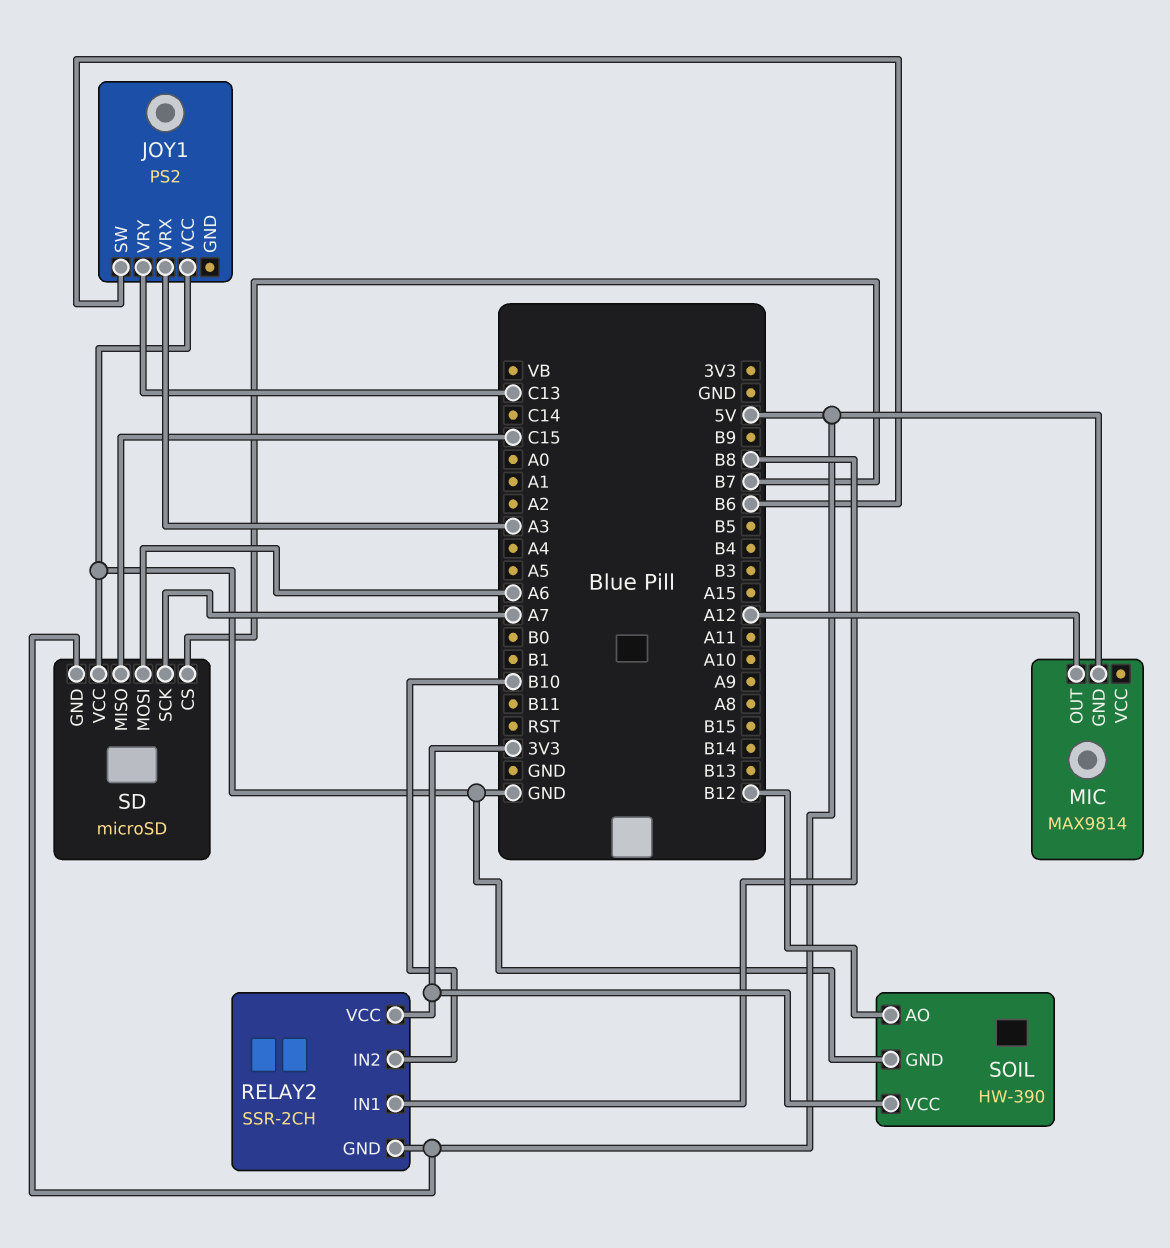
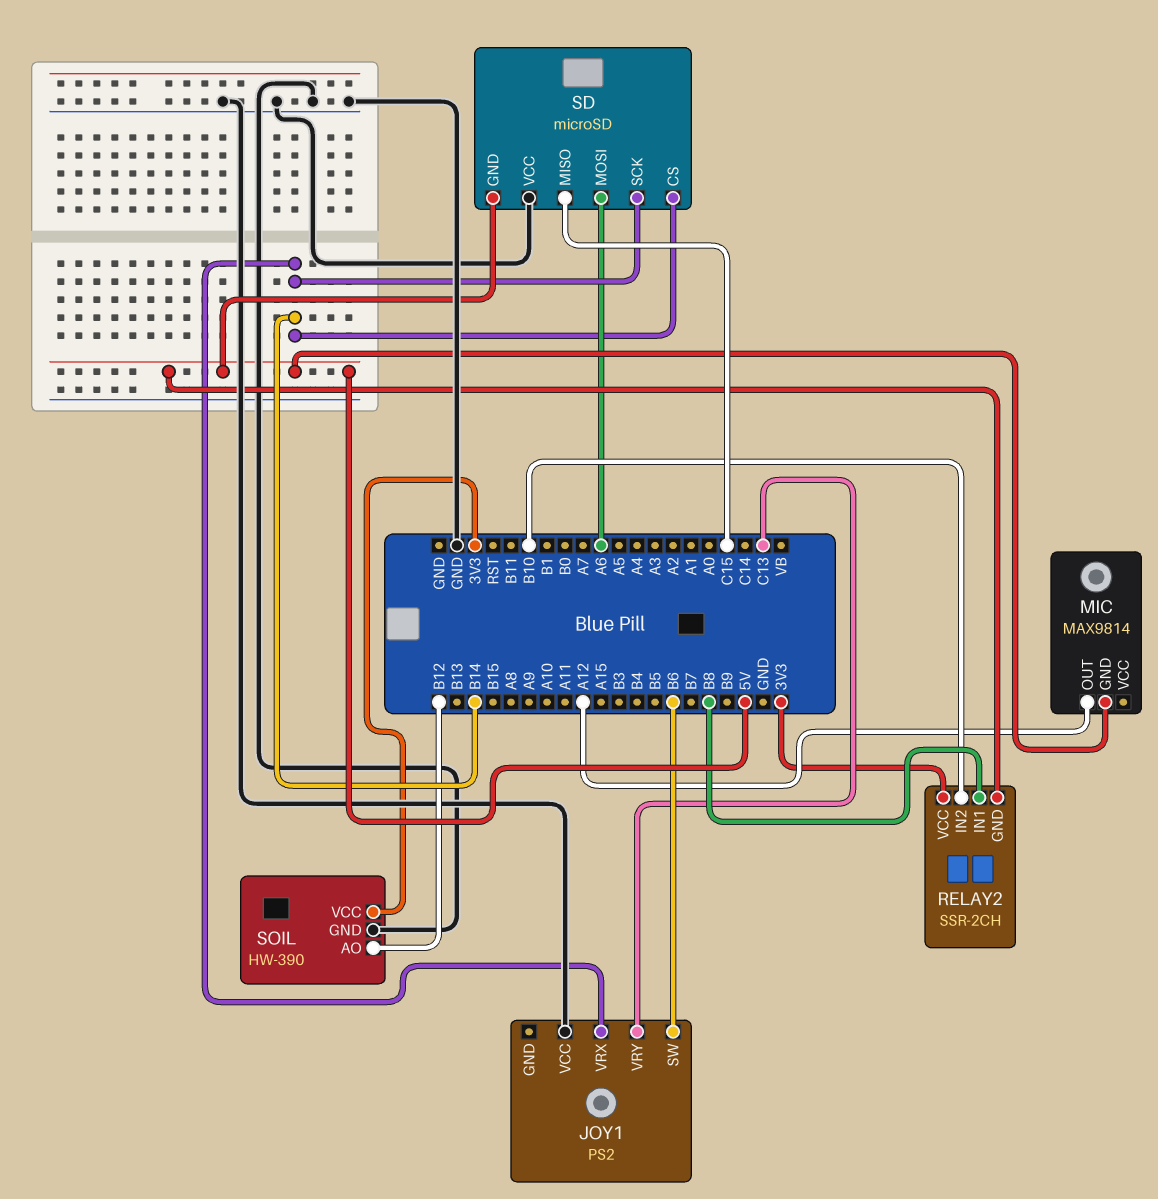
JOY1 pin VRX: A3 -> B14
SD pin CS: B7 -> B14
SD pin SCK: A7 -> B14

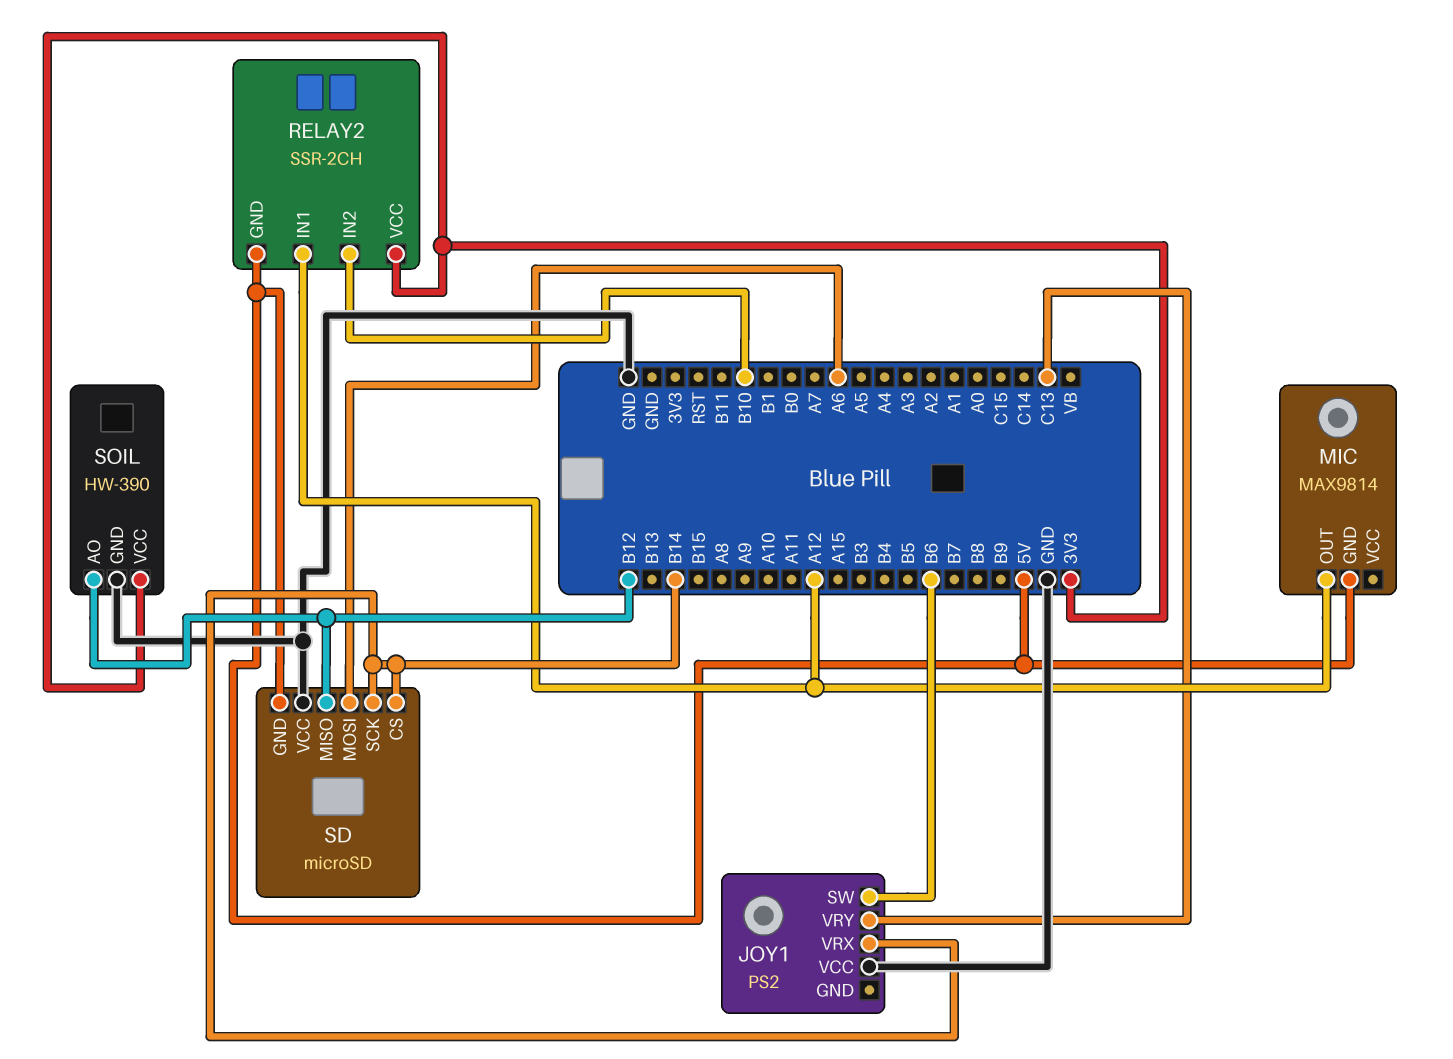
RELAY2 pin IN1: B8 -> A12
SD pin MISO: C15 -> B12

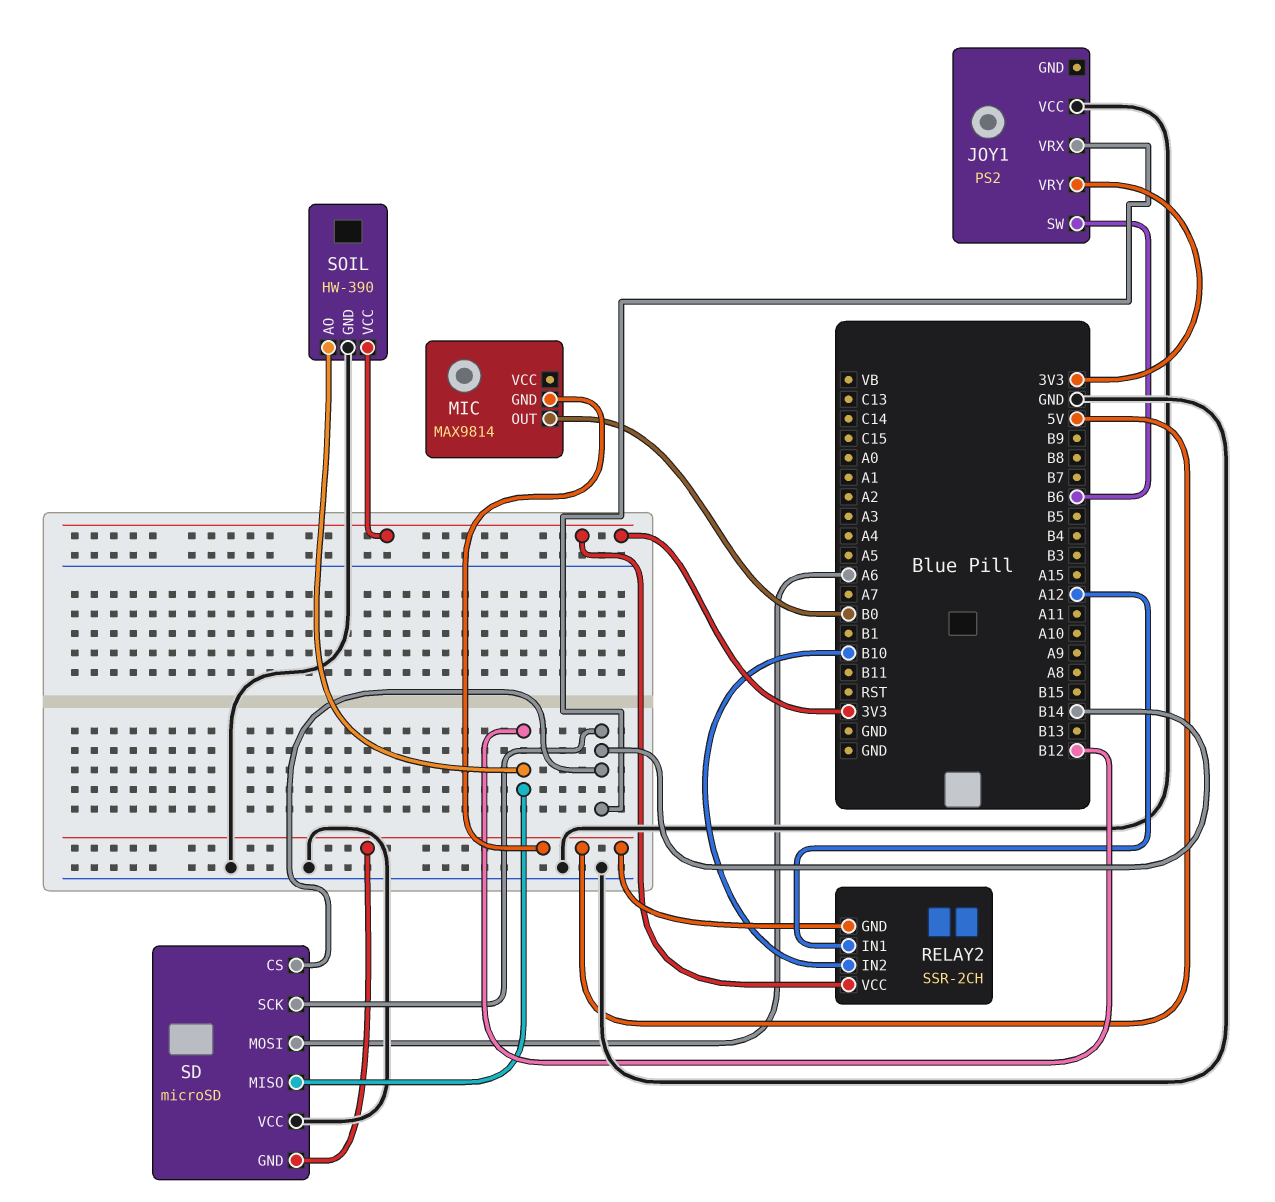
JOY1 pin VRY: C13 -> 3V3
MIC pin OUT: A12 -> B0

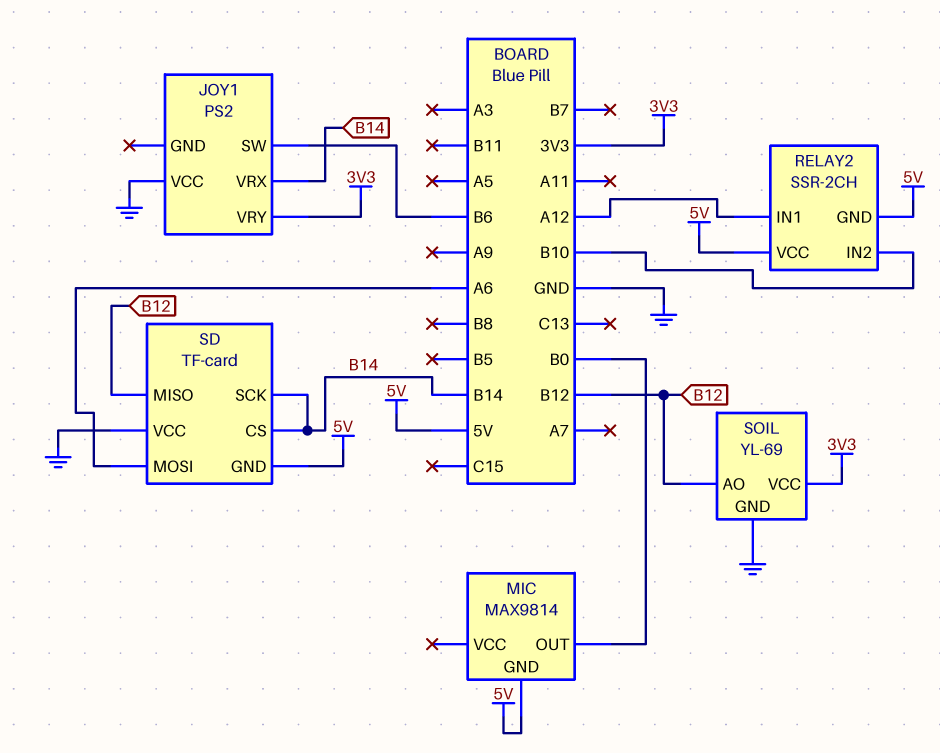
RELAY2 pin VCC: 3V3 -> 5V
SD: microSD -> TF-card
SOIL: HW-390 -> YL-69

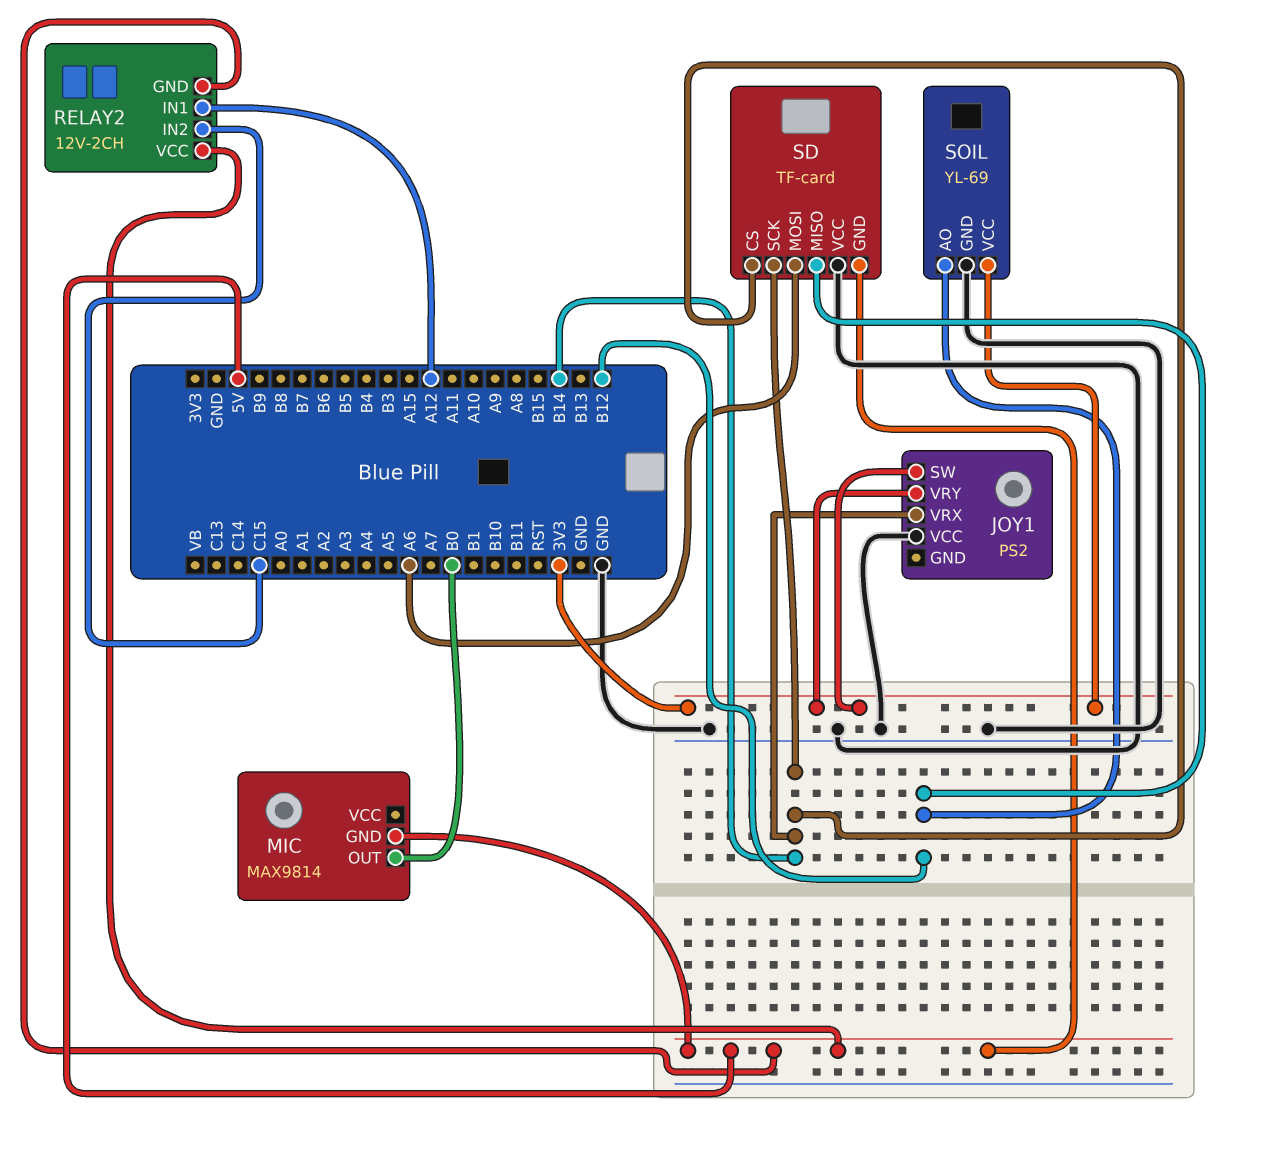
JOY1 pin SW: B6 -> 3V3
RELAY2: SSR-2CH -> 12V-2CH
RELAY2 pin IN2: B10 -> C15

